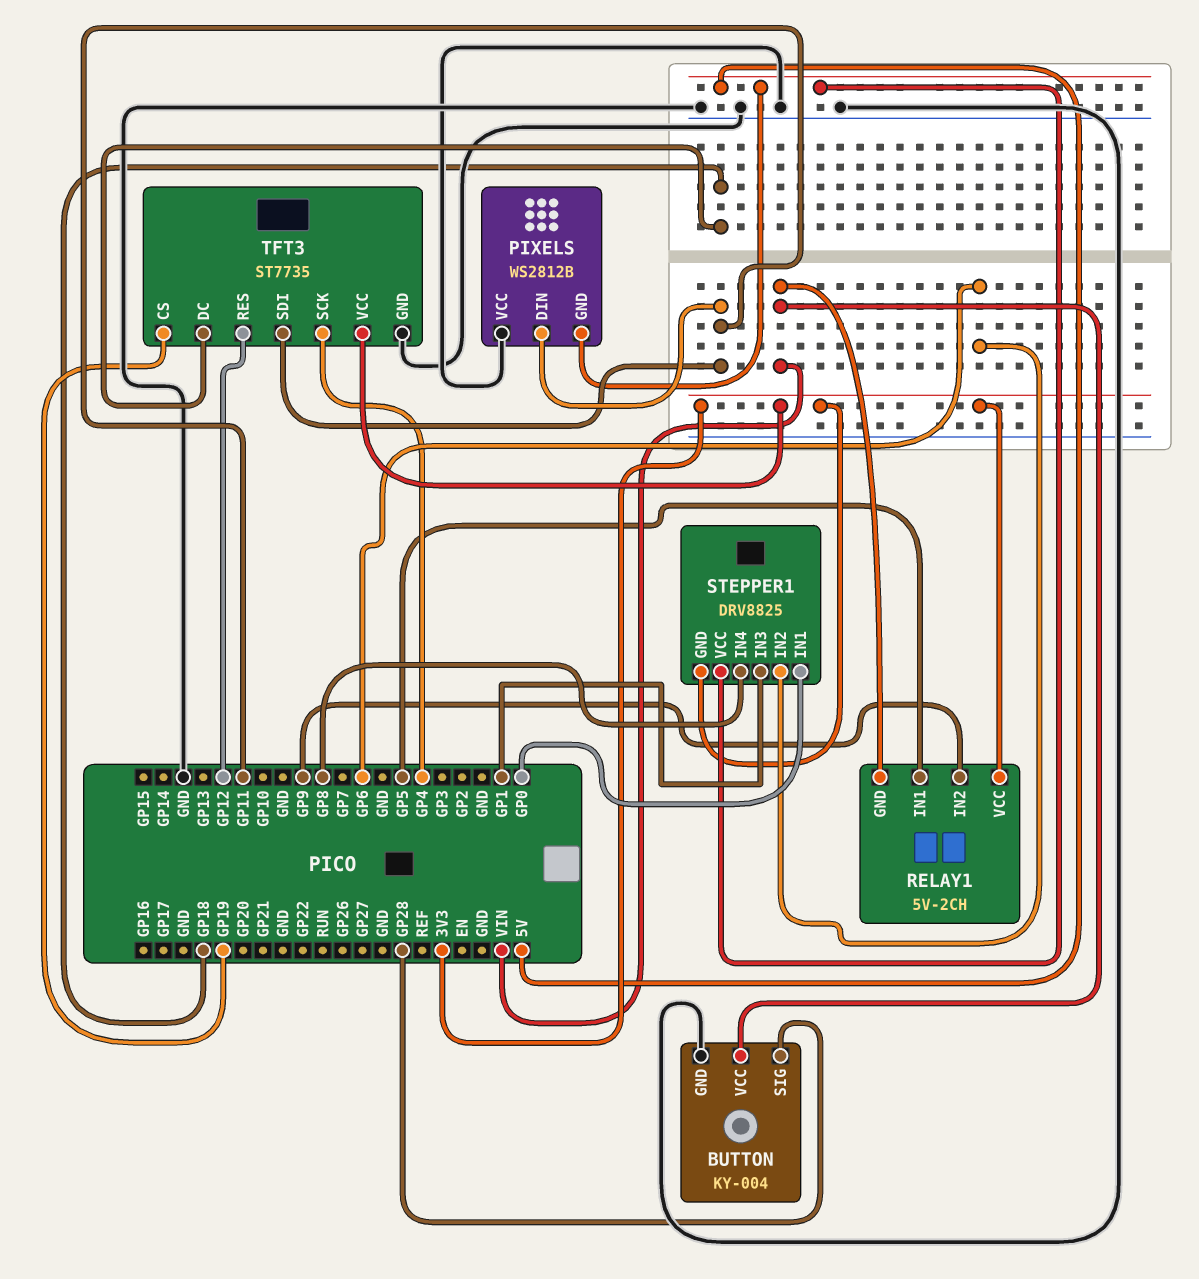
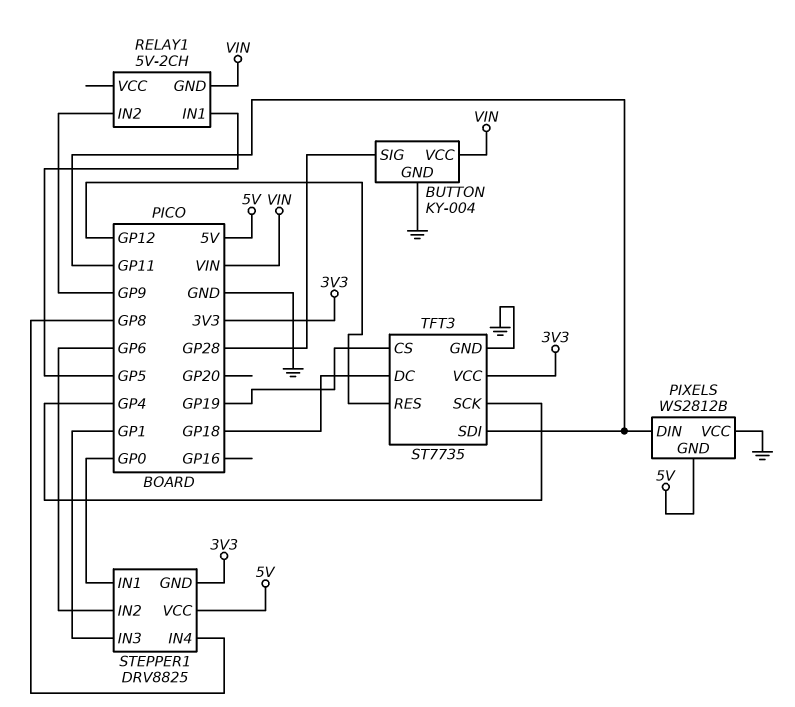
RELAY1 pin VCC: 3V3 -> none

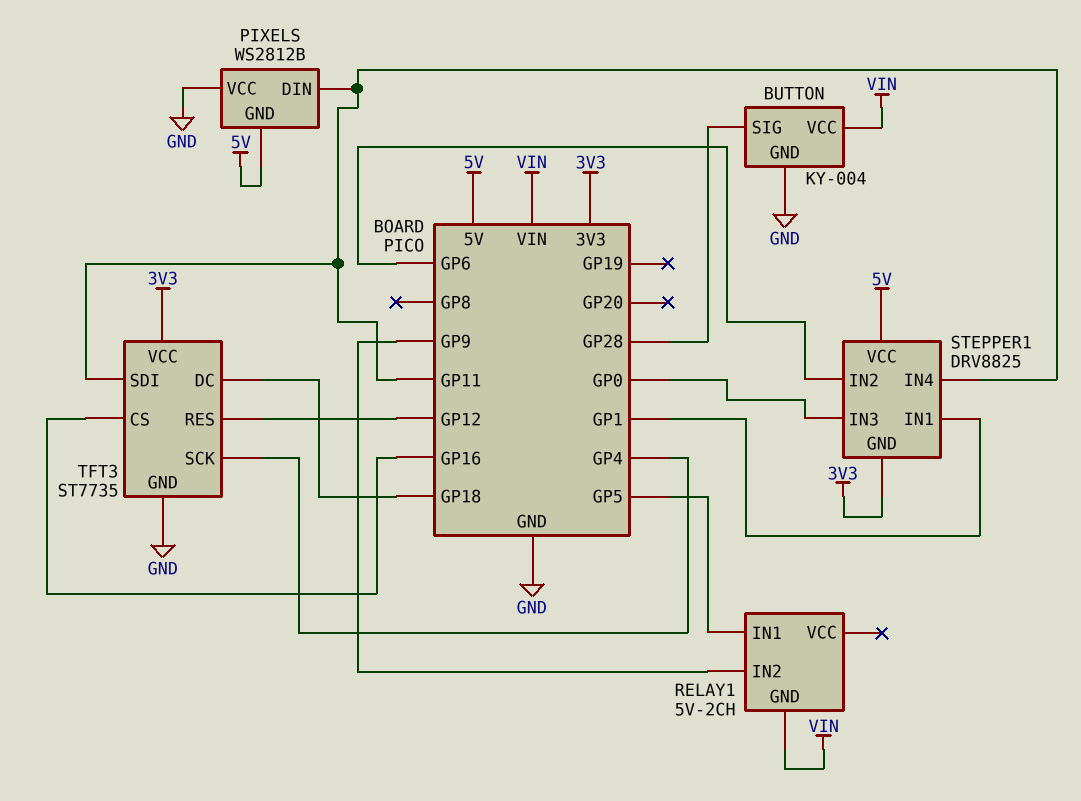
STEPPER1 pin IN1: GP0 -> GP1
STEPPER1 pin IN3: GP1 -> GP0
STEPPER1 pin IN4: GP8 -> GP11
TFT3 pin CS: GP19 -> GP16

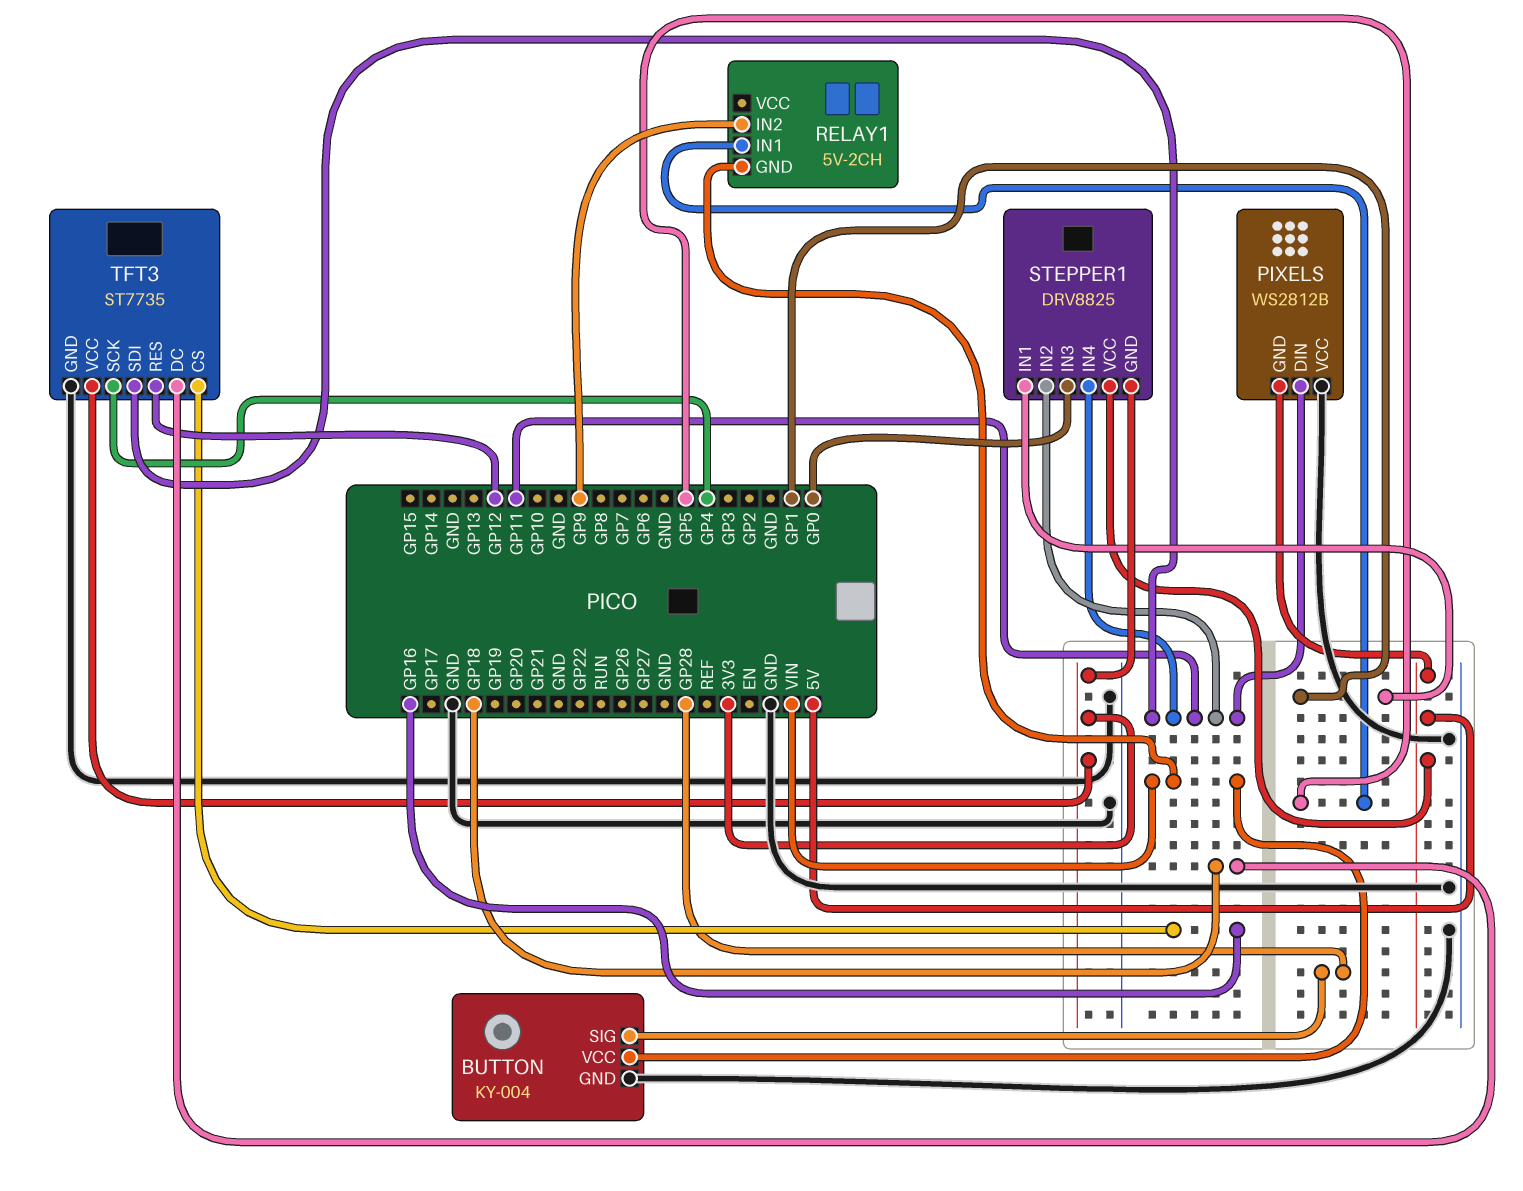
STEPPER1 pin IN2: GP6 -> GP11

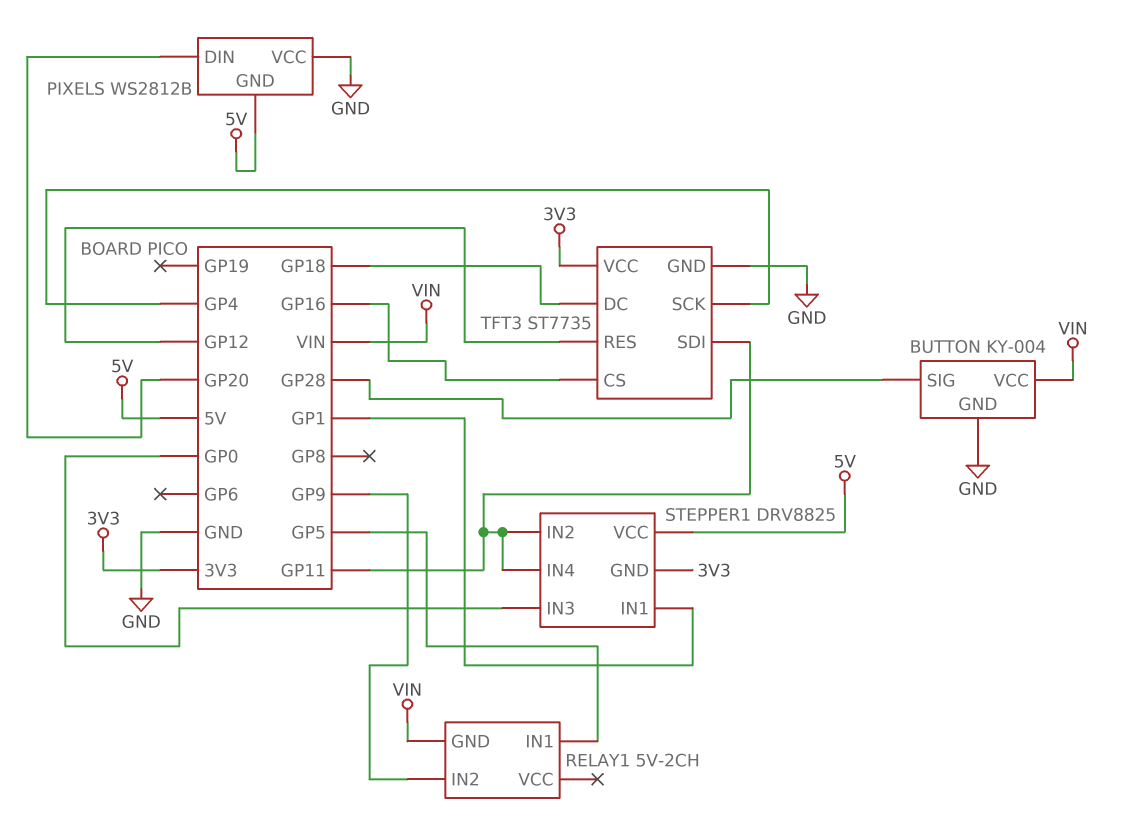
PIXELS pin DIN: GP11 -> GP20

